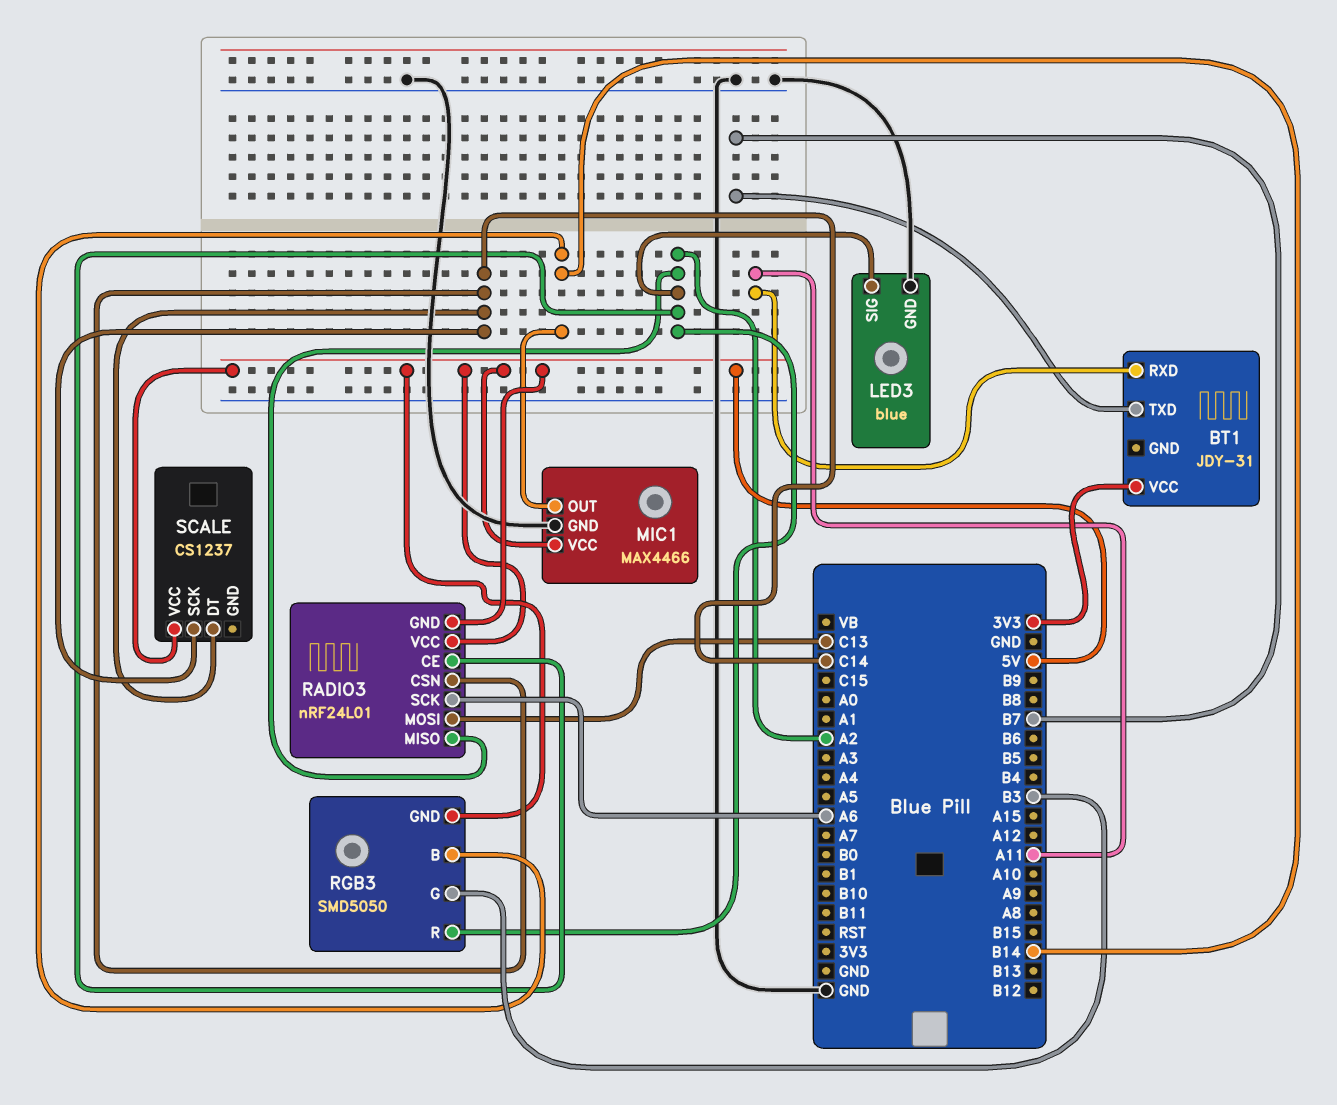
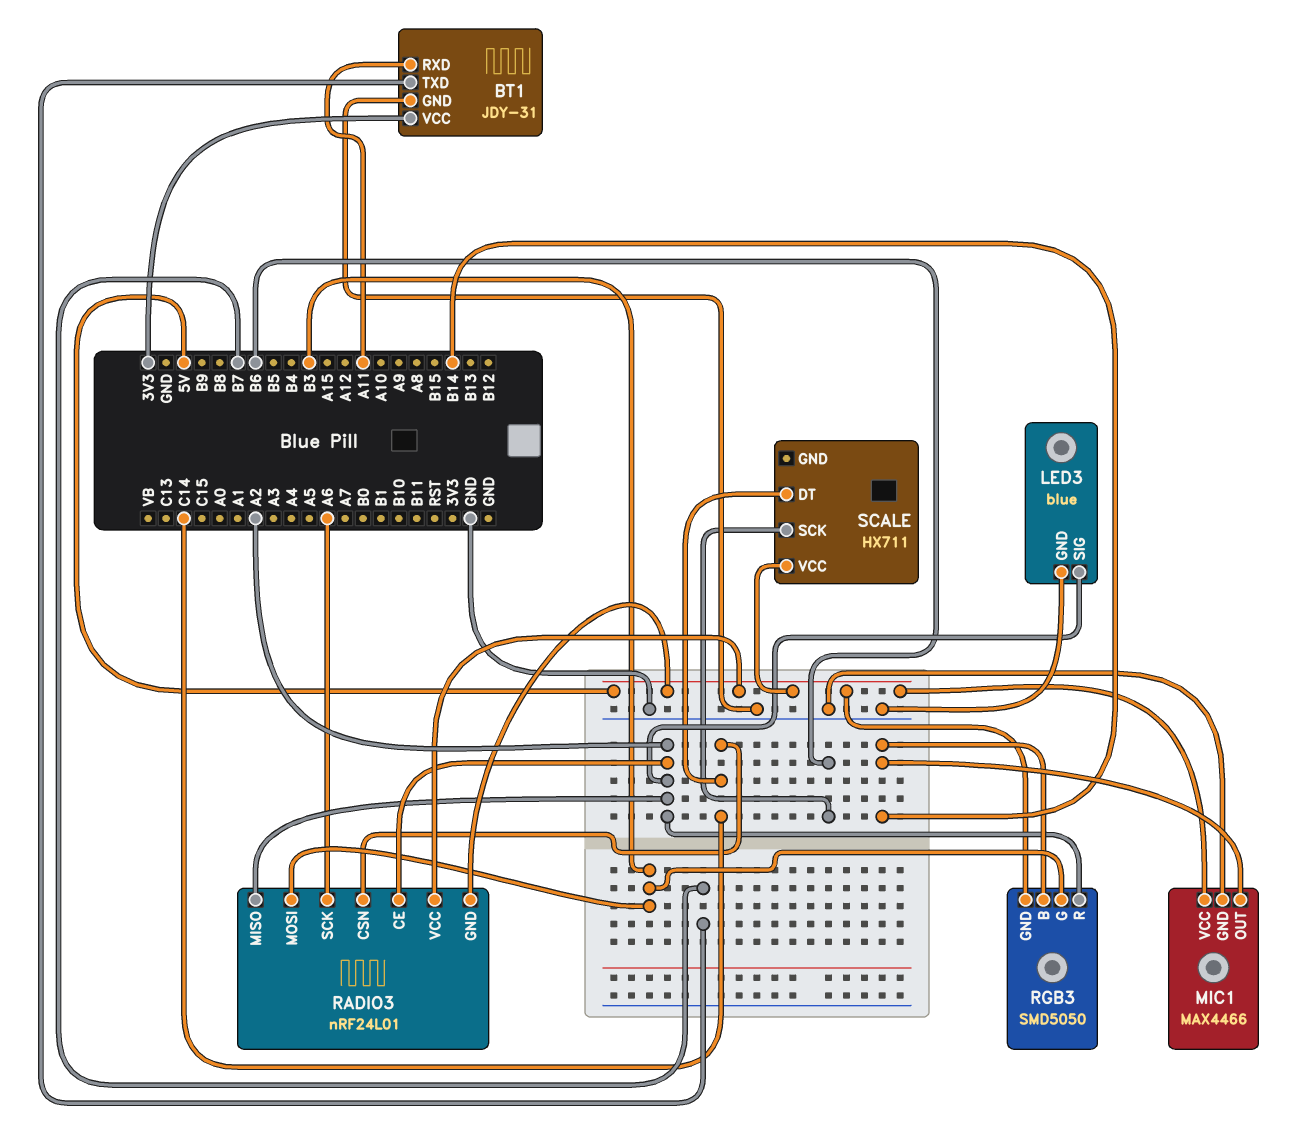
BT1 pin GND: none -> GND
RADIO3 pin MOSI: C13 -> B3
SCALE: CS1237 -> HX711
SCALE pin SCK: C14 -> B6

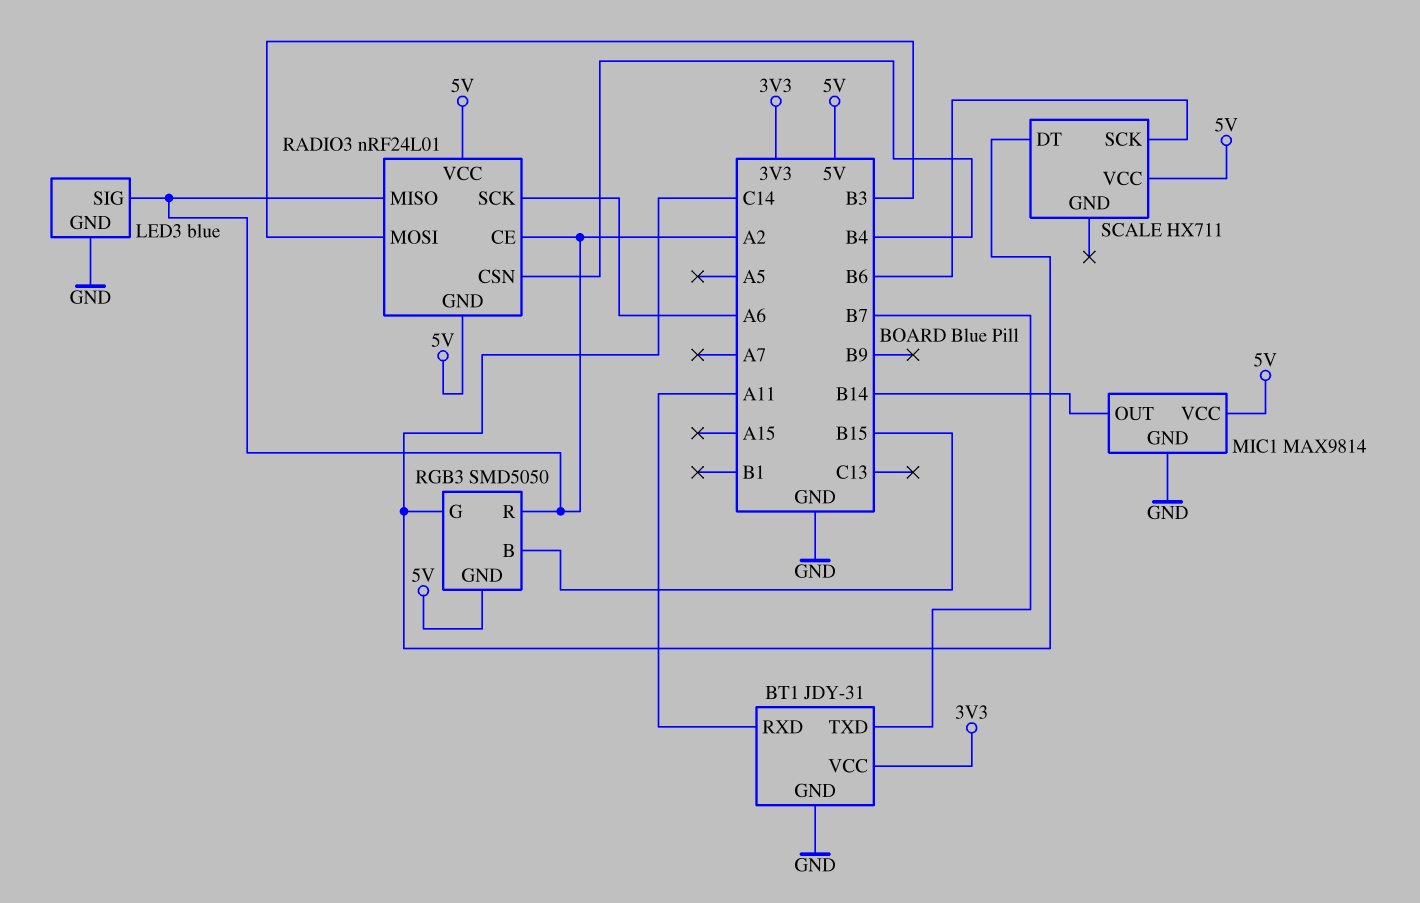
MIC1: MAX4466 -> MAX9814
RADIO3 pin CSN: C14 -> B4
RGB3 pin B: B14 -> B15
RGB3 pin G: B3 -> C14

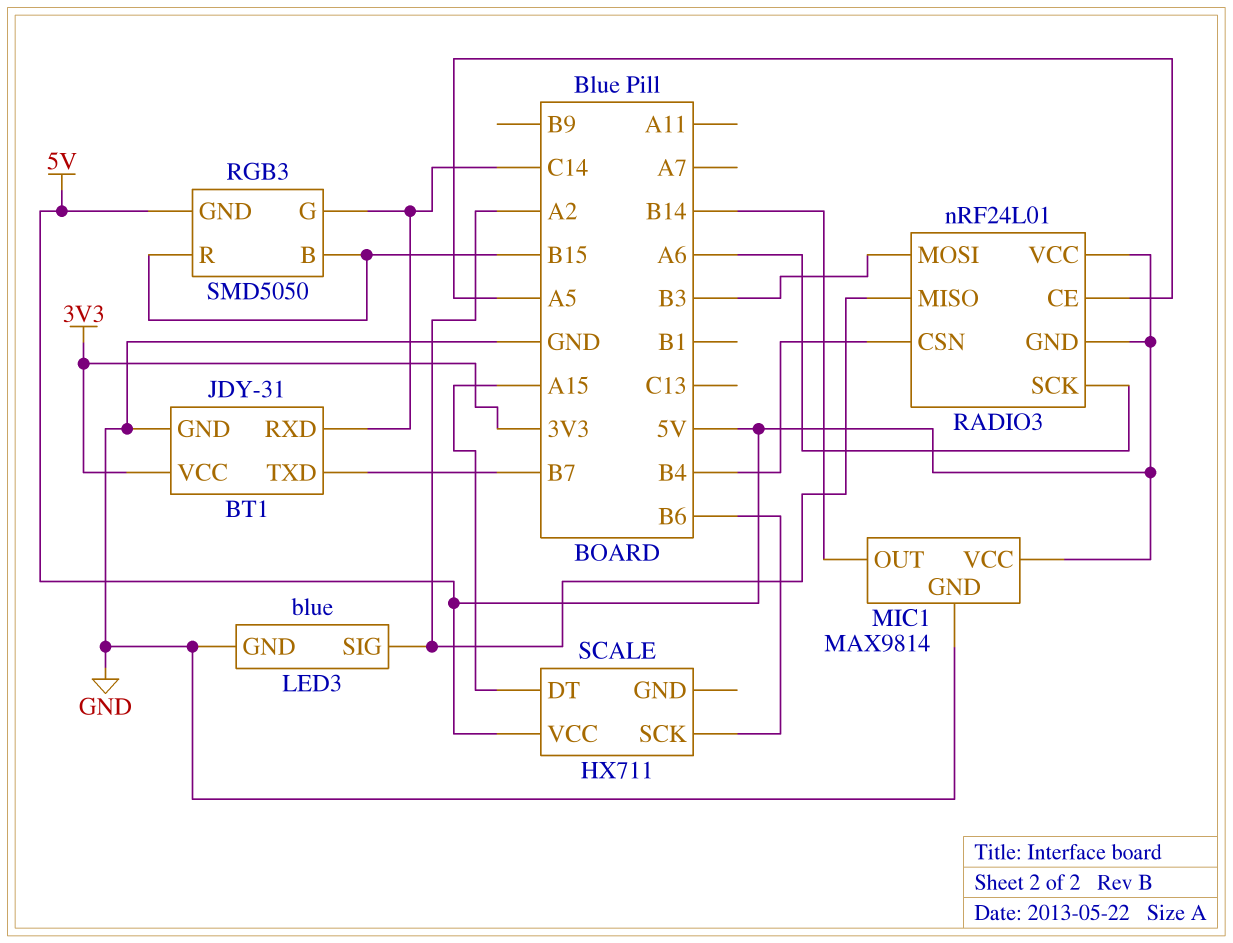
BT1 pin RXD: A11 -> C14
RADIO3 pin CE: A2 -> A5
RGB3 pin R: A2 -> B15
SCALE pin DT: C14 -> A15

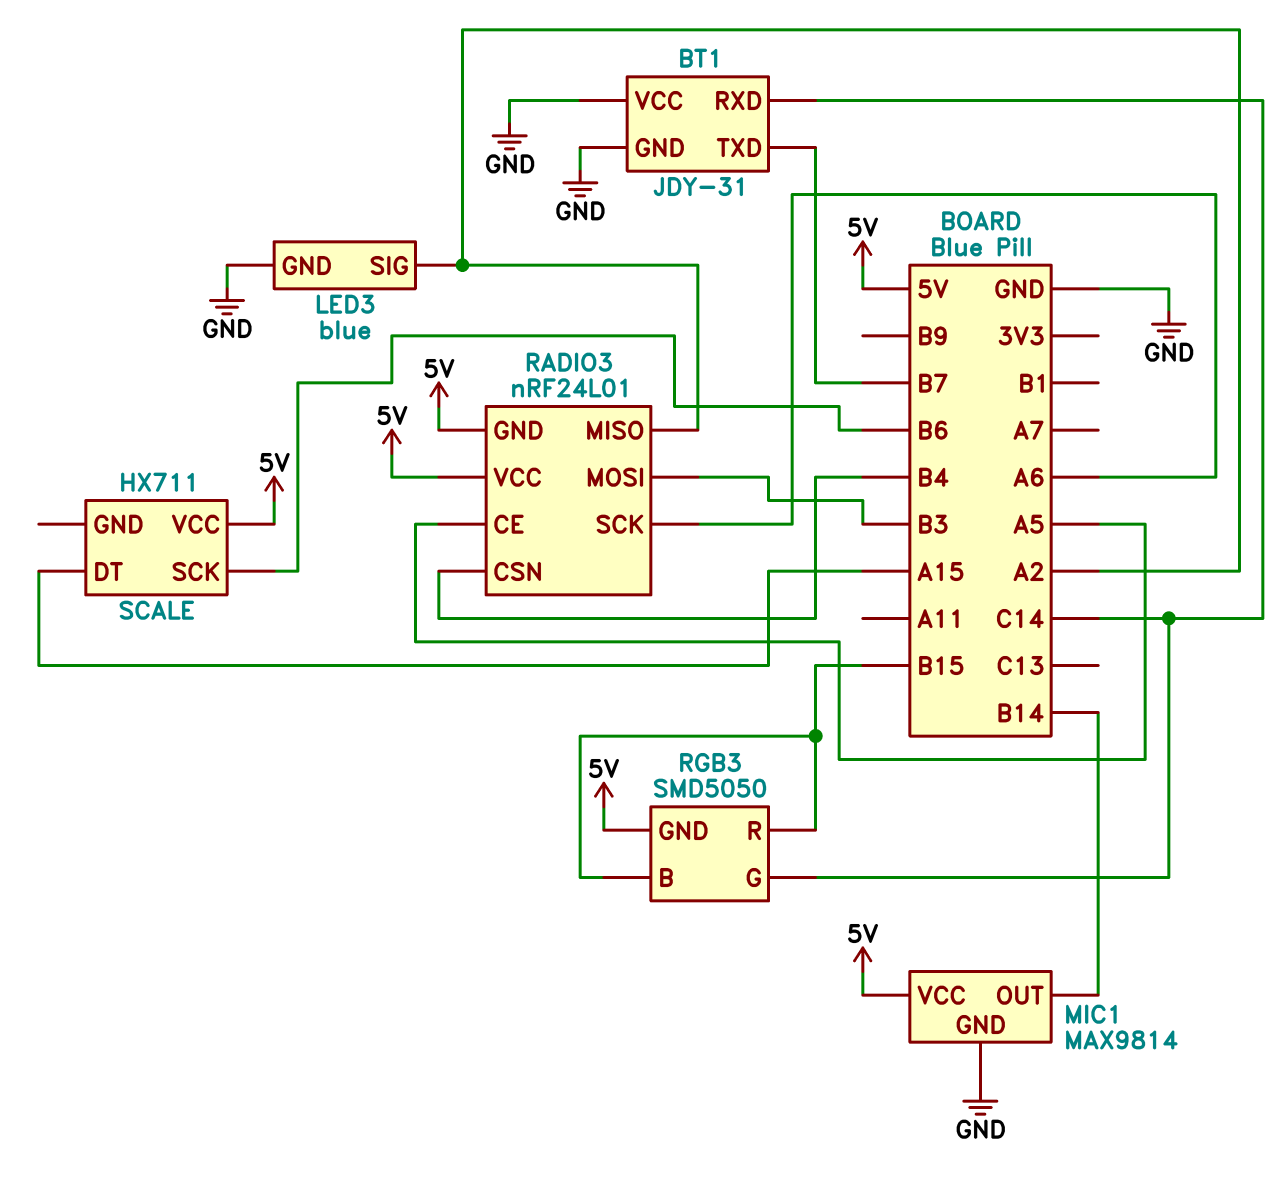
BT1 pin VCC: 3V3 -> GND

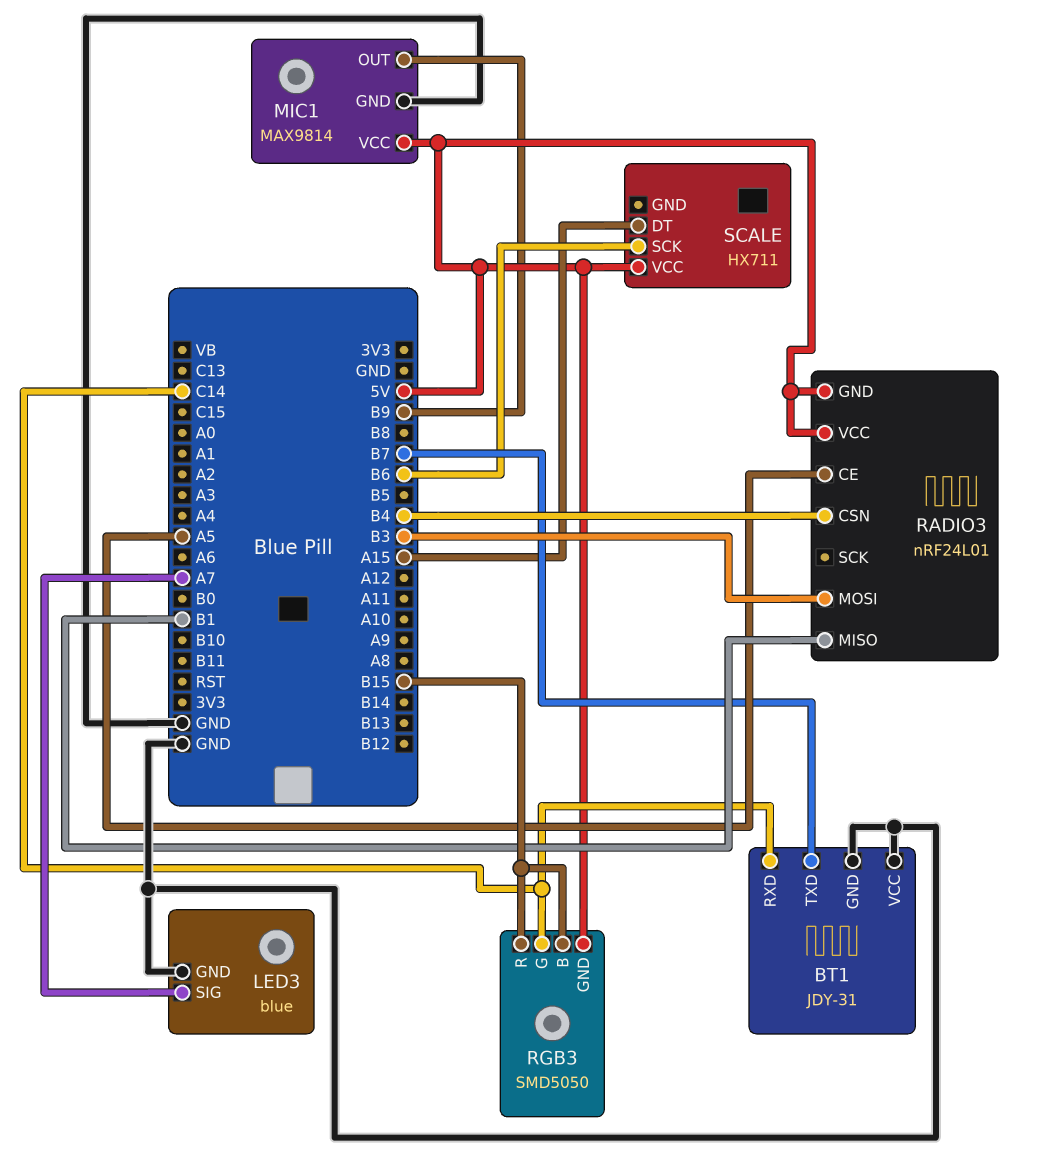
LED3 pin SIG: A2 -> A7
MIC1 pin OUT: B14 -> B9
RADIO3 pin MISO: A2 -> B1
RADIO3 pin SCK: A6 -> none

